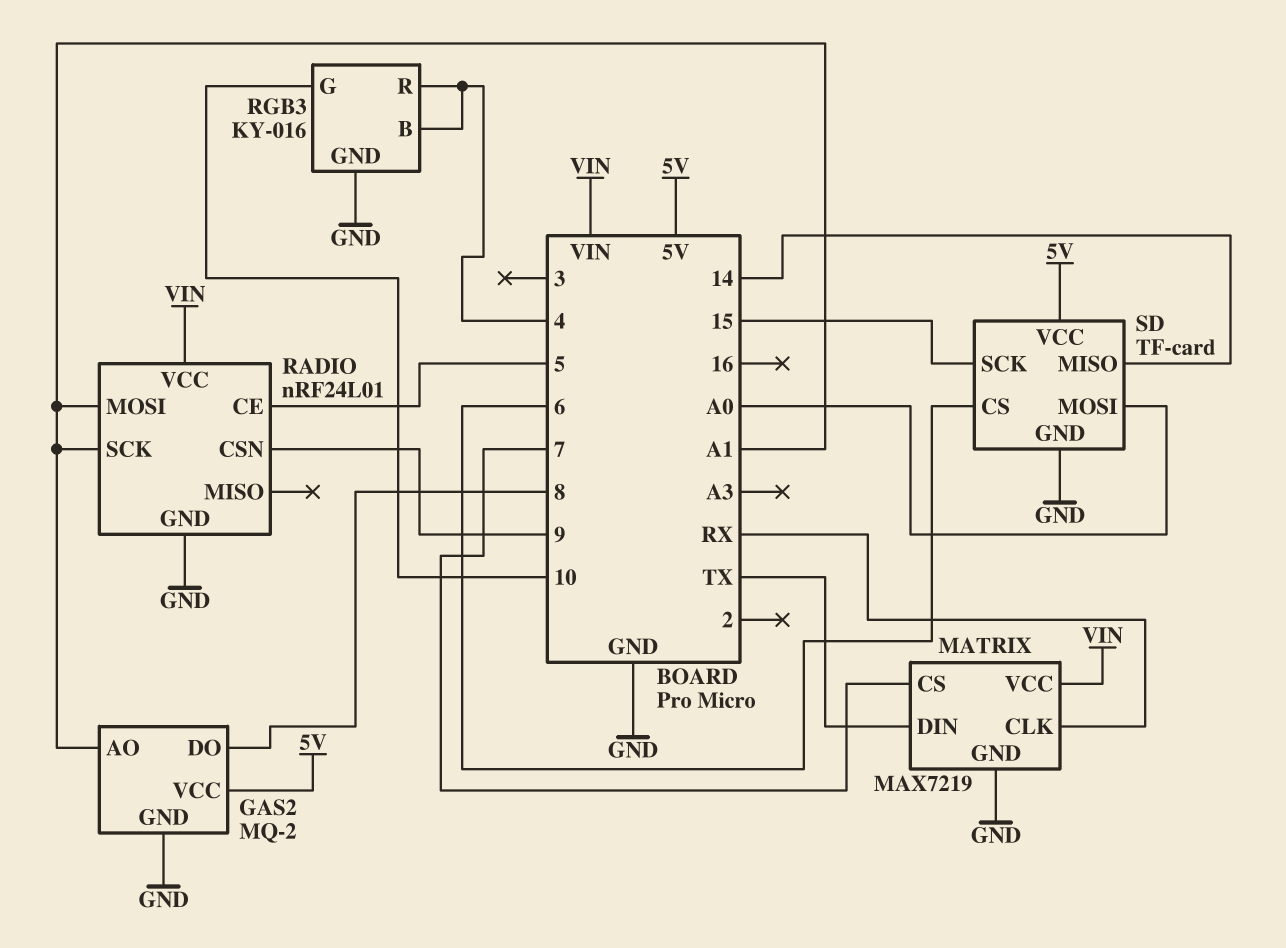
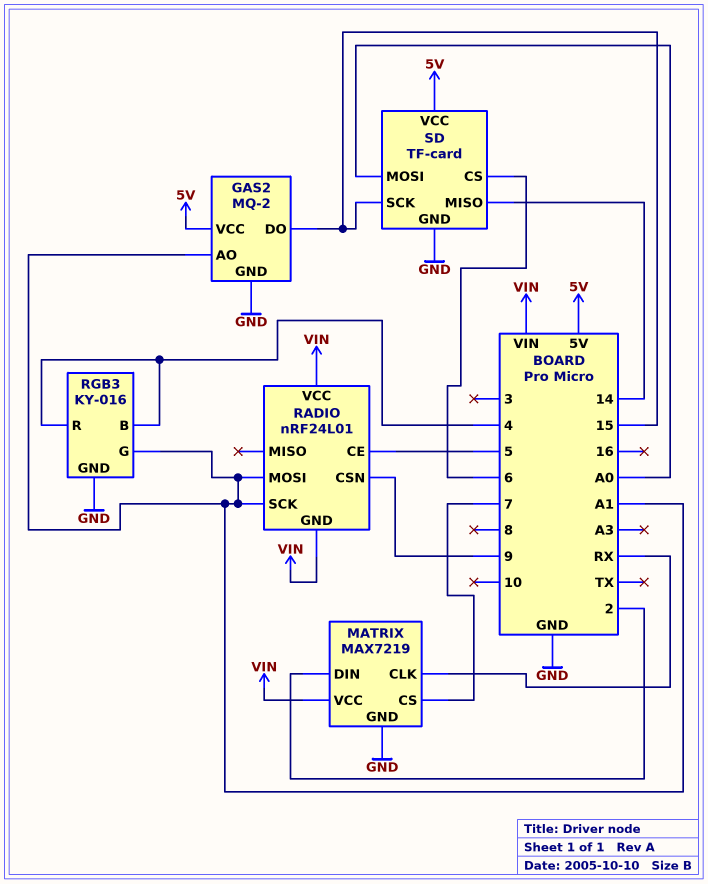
GAS2 pin DO: 8 -> 15
MATRIX pin DIN: TX -> 2
RADIO pin GND: GND -> VIN
RGB3 pin G: 10 -> A1

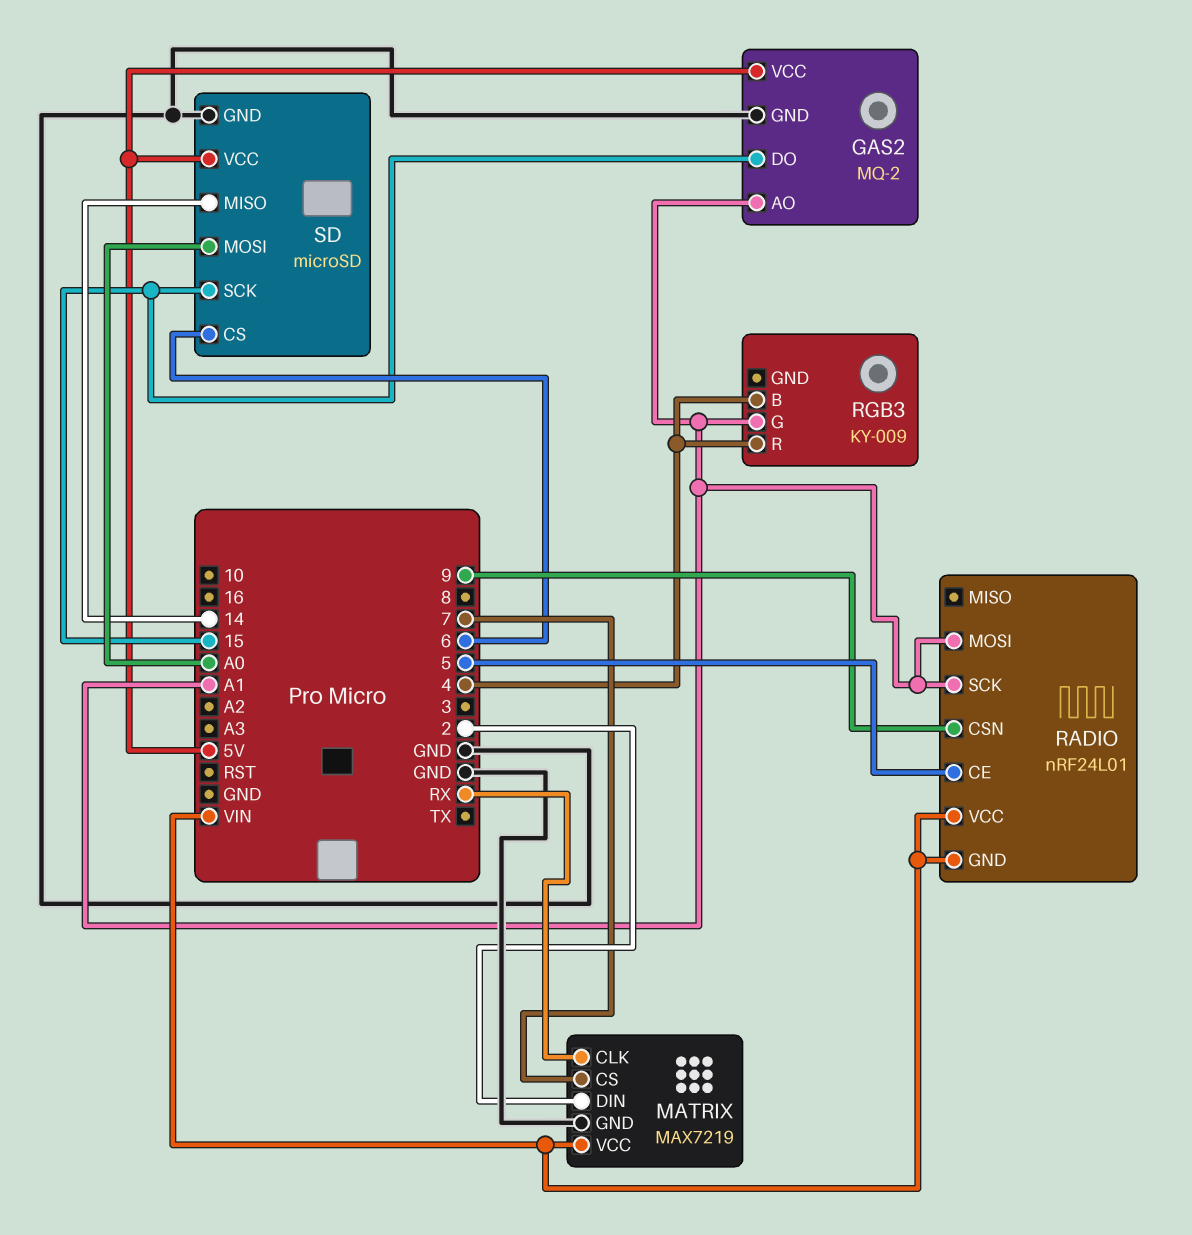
RGB3: KY-016 -> KY-009
RGB3 pin GND: GND -> none
SD: TF-card -> microSD

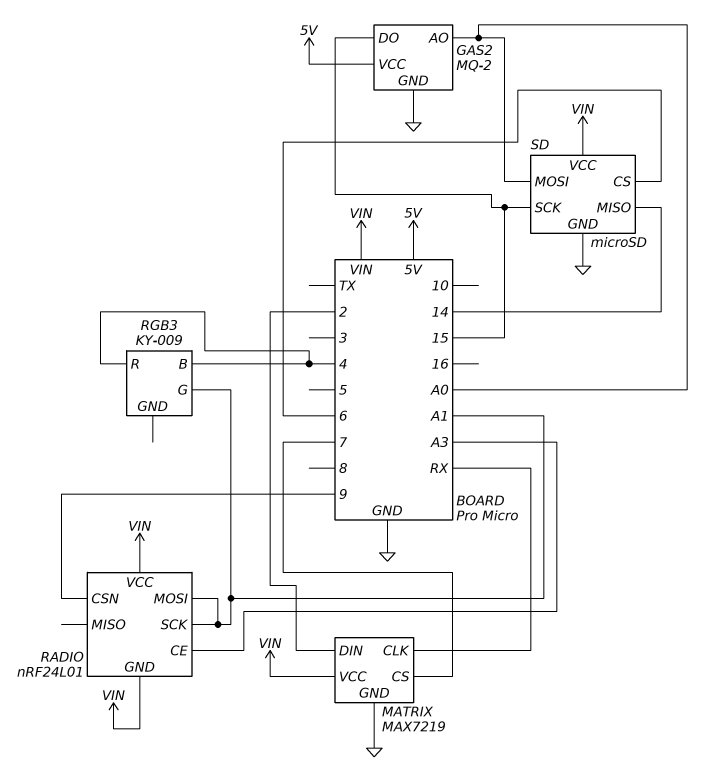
GAS2 pin AO: A1 -> A0
RADIO pin CE: 5 -> A3
SD pin VCC: 5V -> VIN

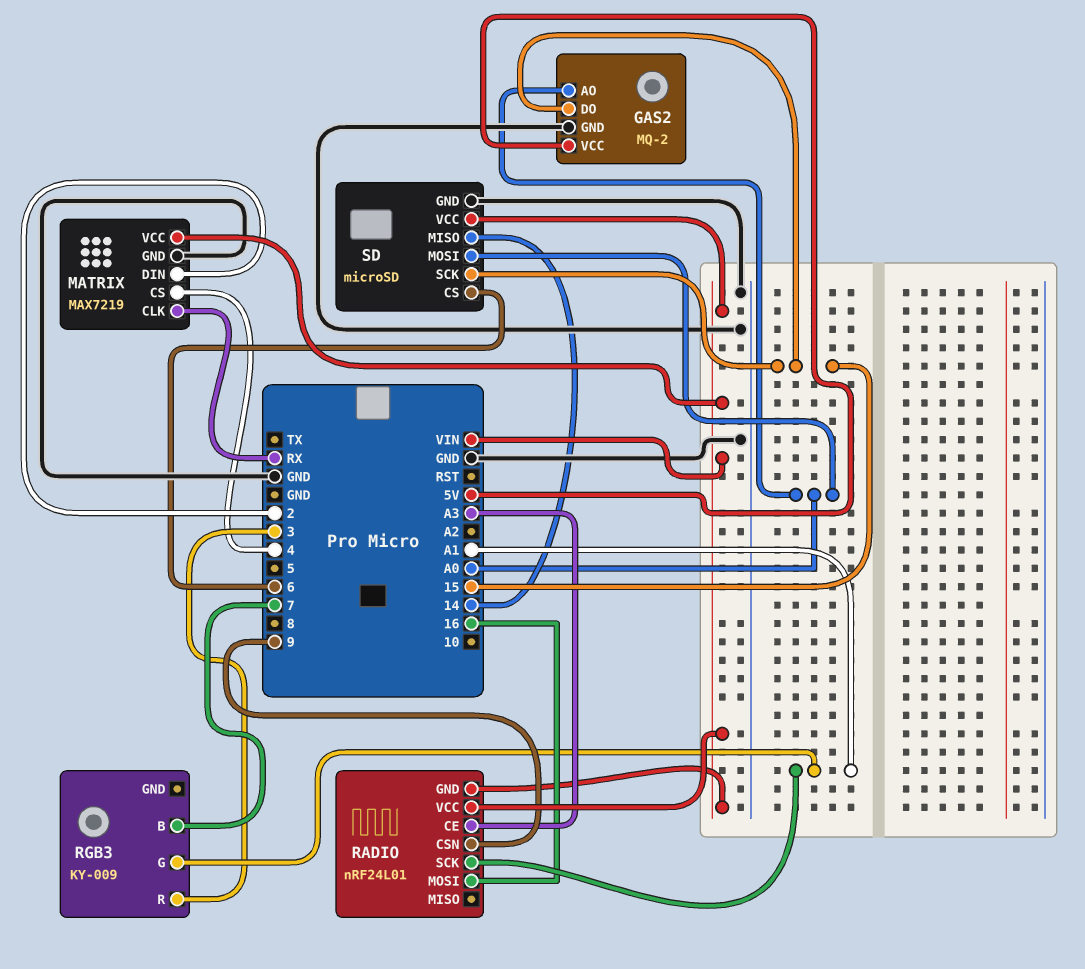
MATRIX pin CS: 7 -> 4
RADIO pin MOSI: A1 -> 16
RGB3 pin B: 4 -> 7
RGB3 pin R: 4 -> 3

